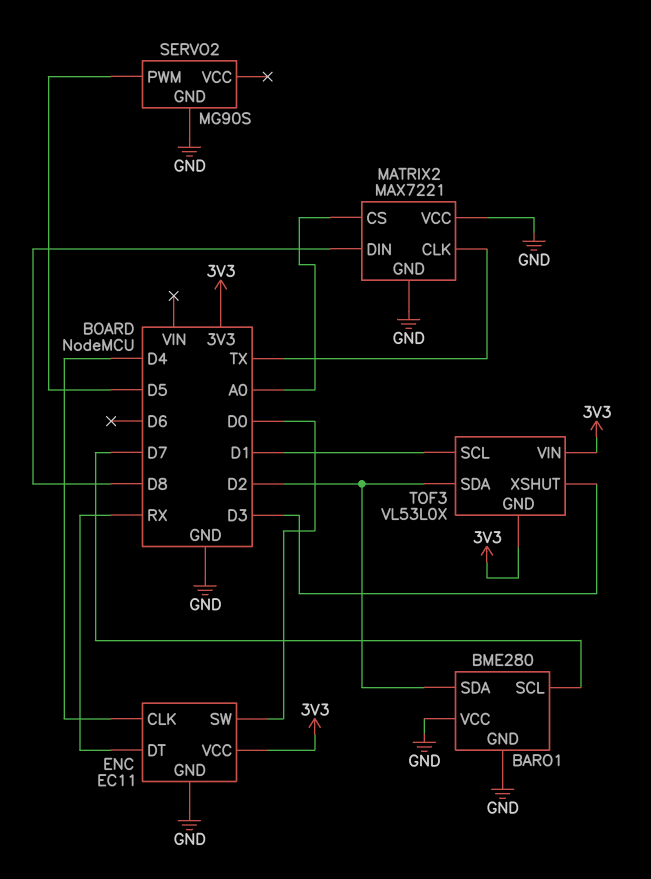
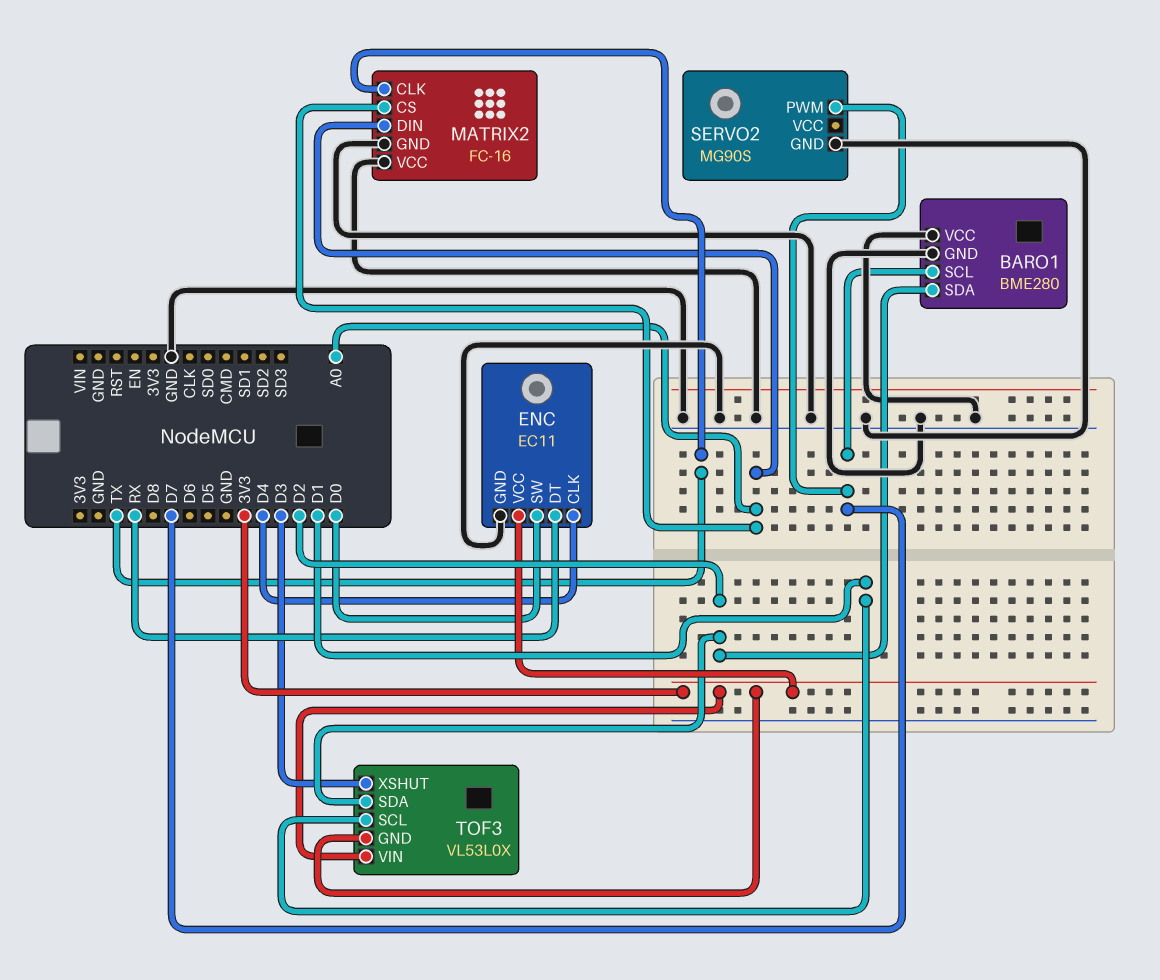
MATRIX2: MAX7221 -> FC-16
MATRIX2 pin DIN: D8 -> A0
SERVO2 pin PWM: D5 -> D7

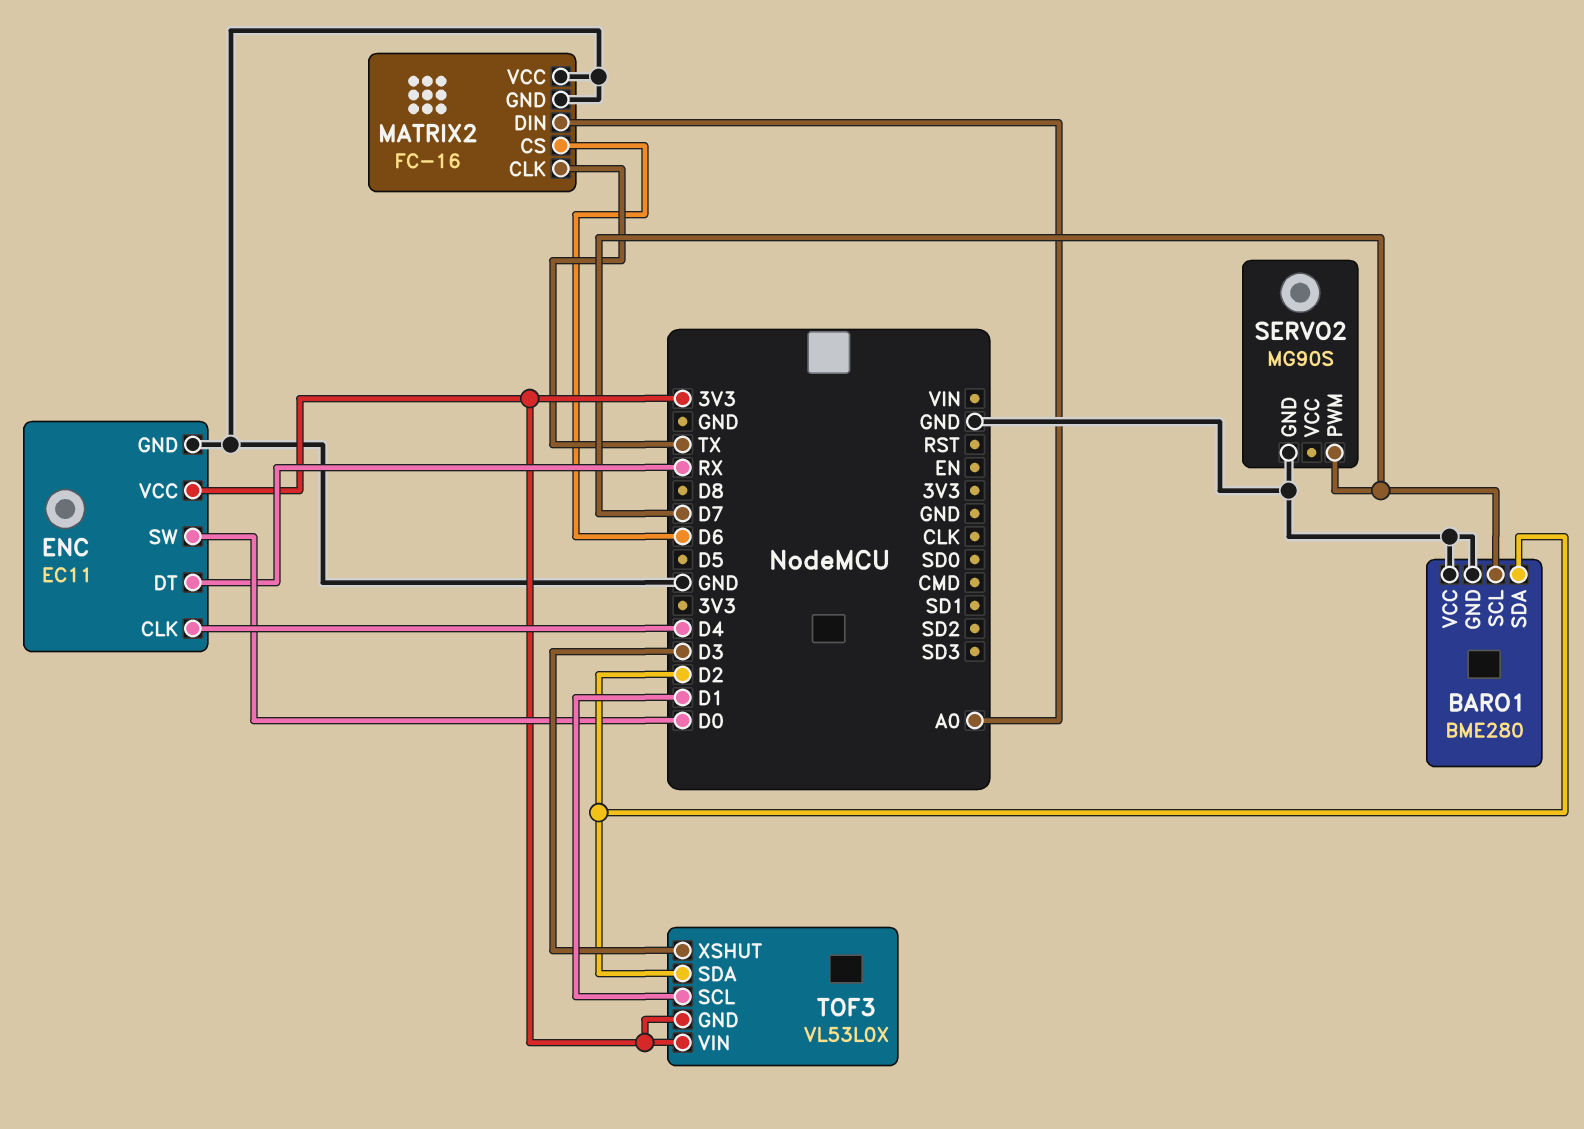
MATRIX2 pin CS: A0 -> D6

